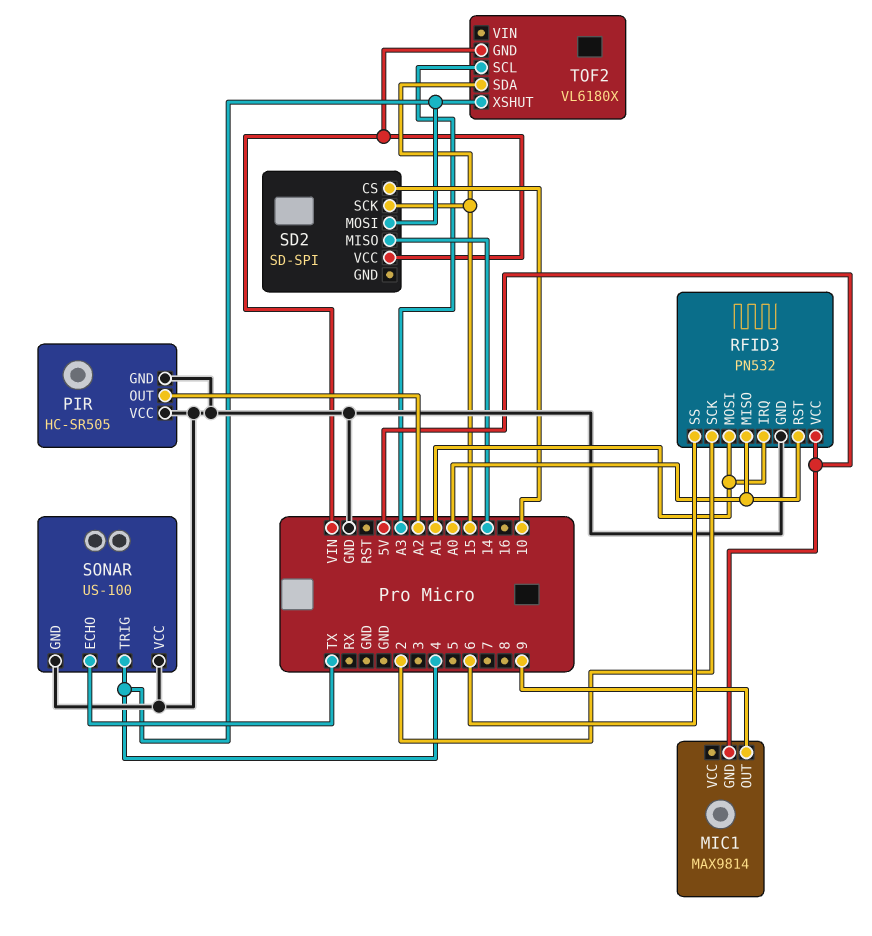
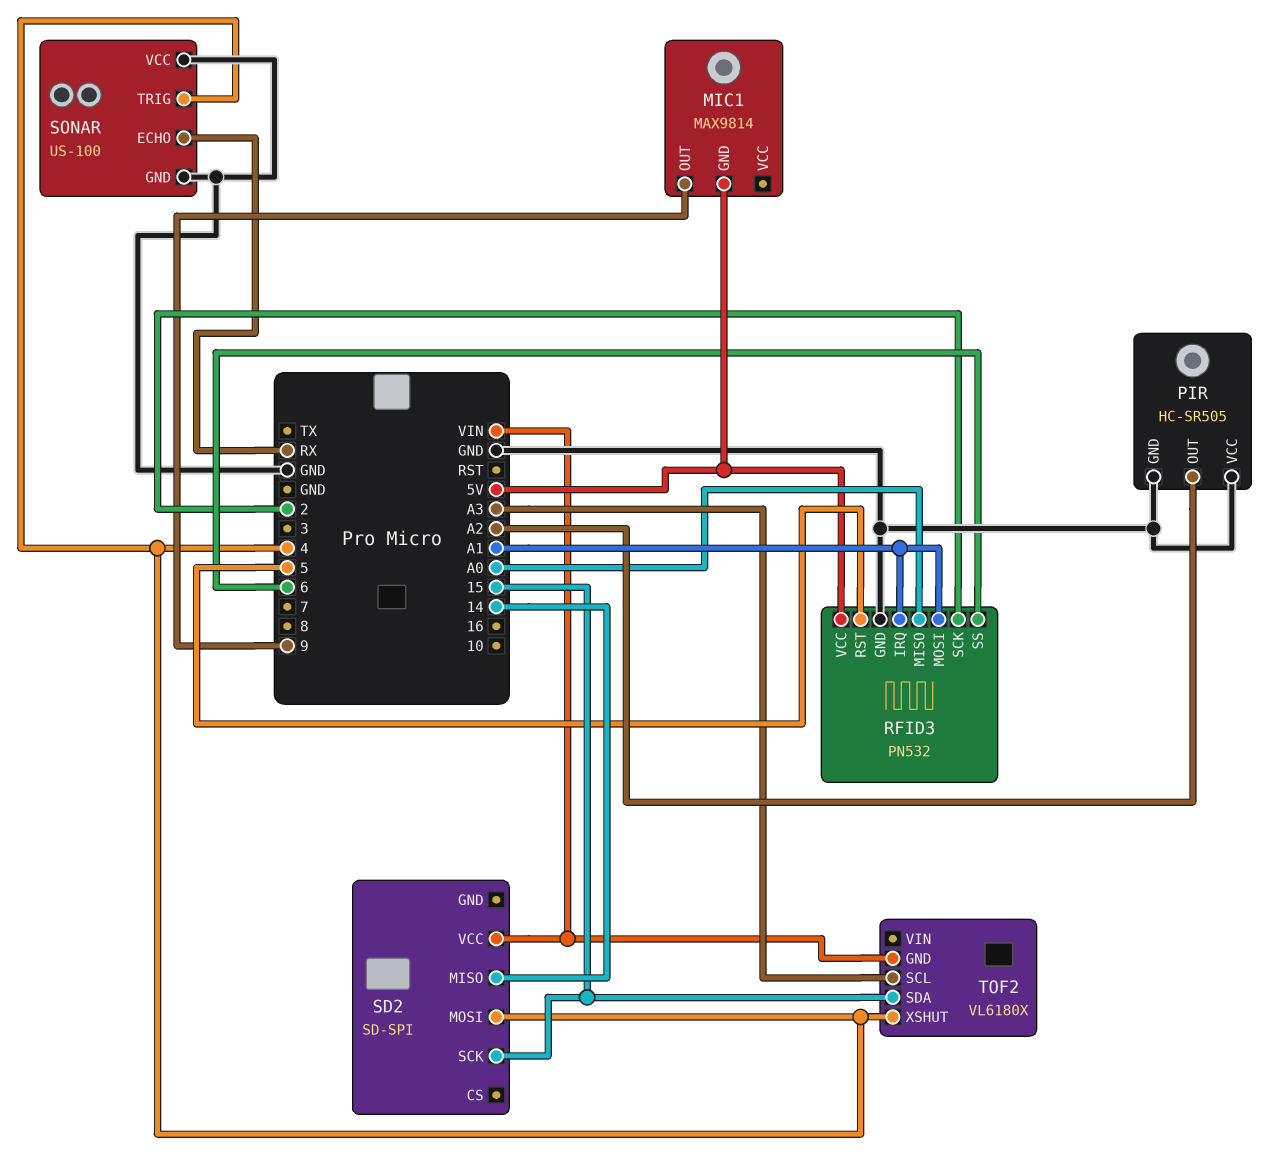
RFID3 pin RST: A0 -> 5
SD2 pin CS: 10 -> none
SONAR pin ECHO: TX -> RX

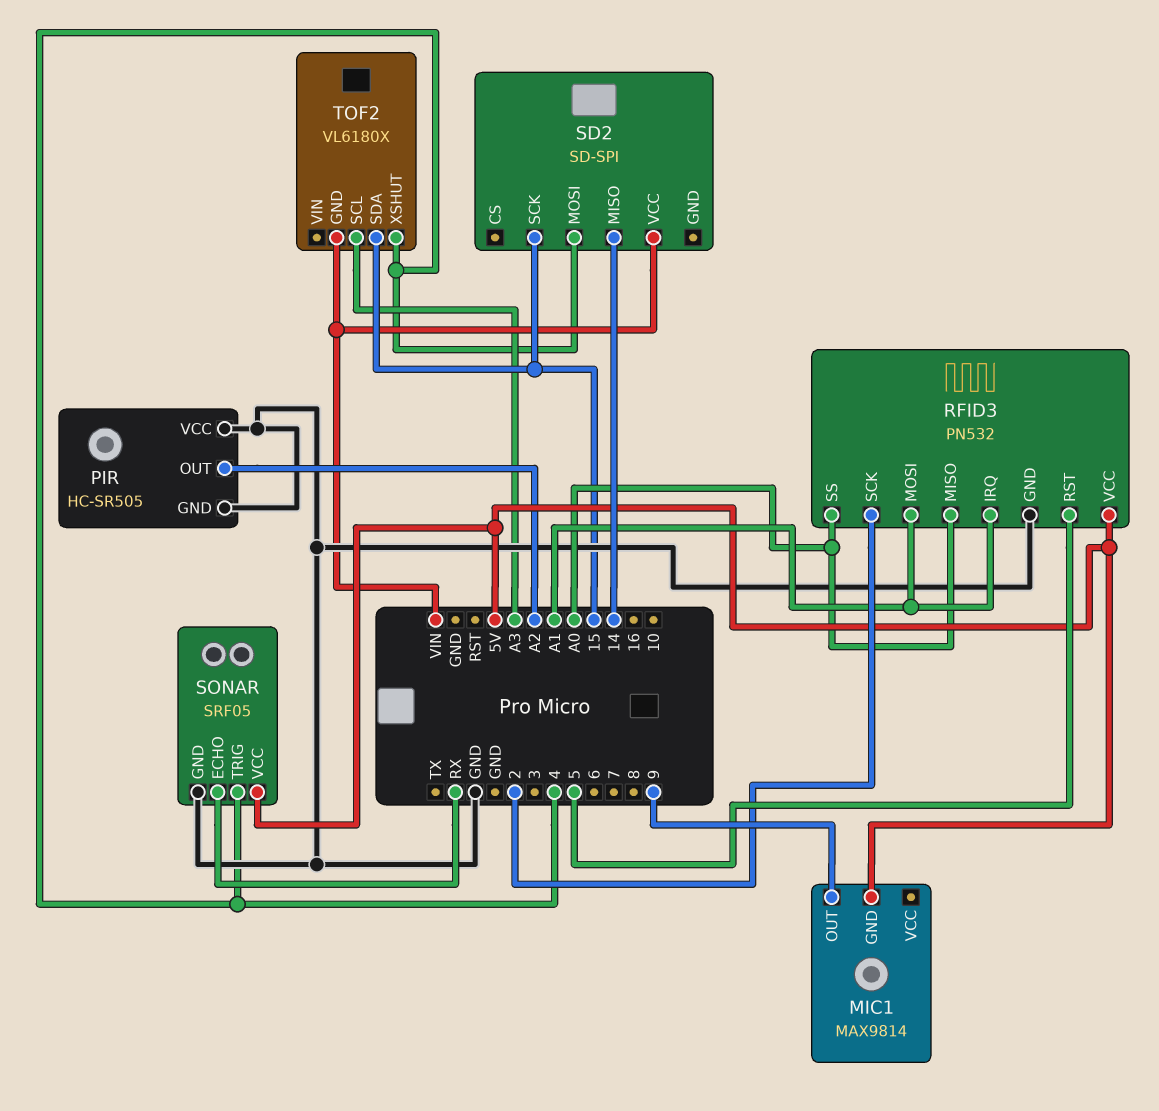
RFID3 pin SS: 6 -> A0
SONAR: US-100 -> SRF05
SONAR pin VCC: GND -> 5V

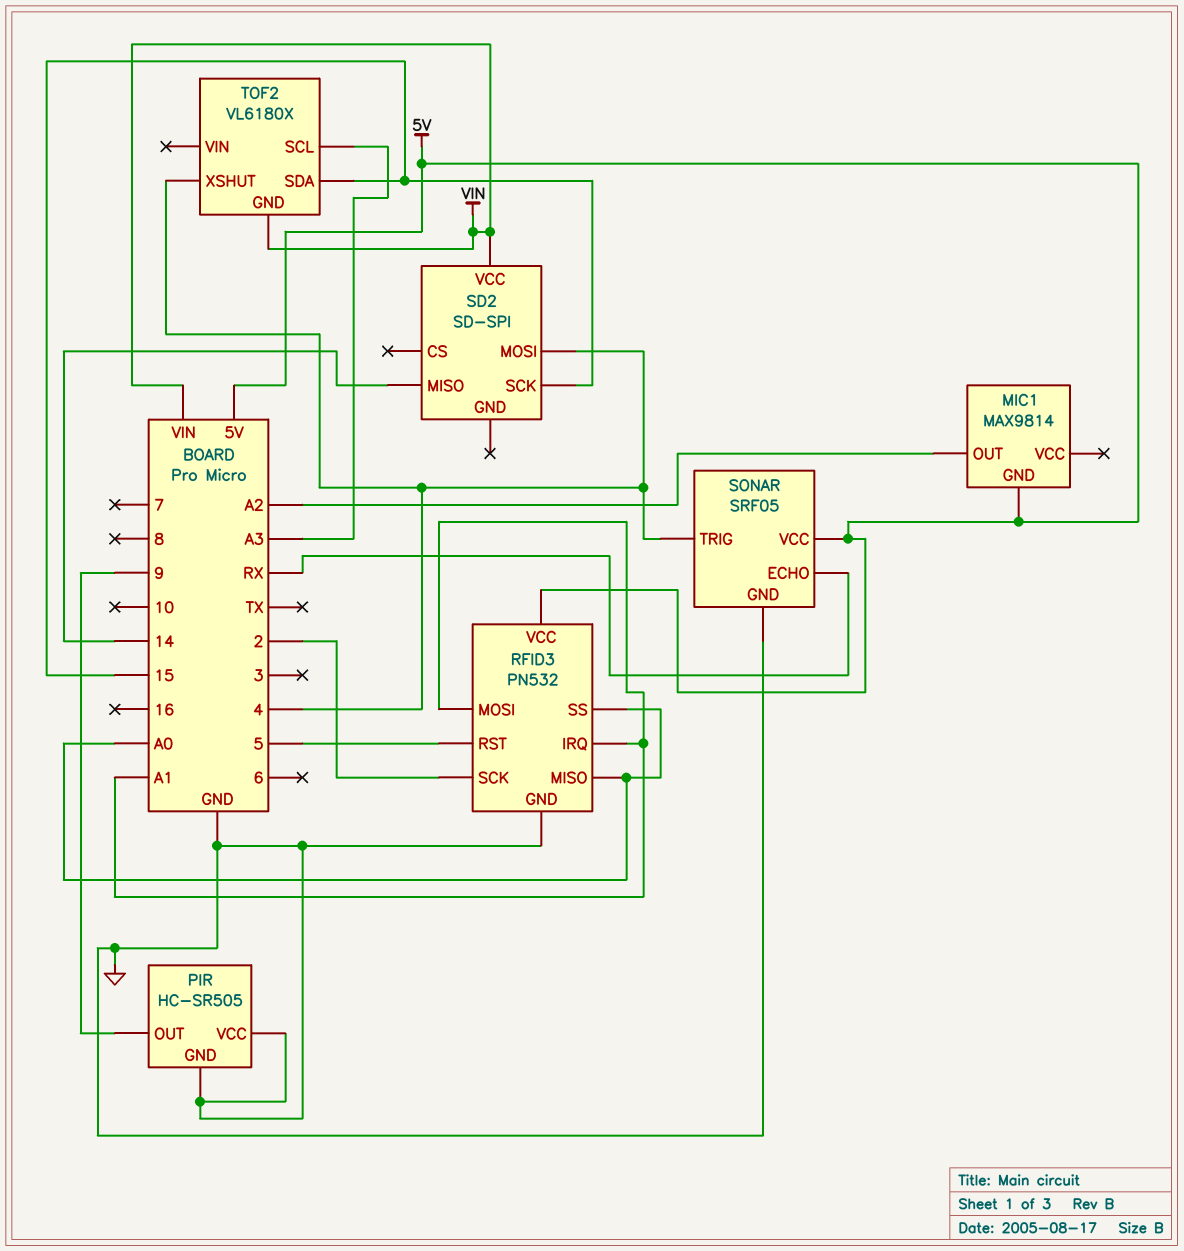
MIC1 pin OUT: 9 -> A2
PIR pin OUT: A2 -> 9

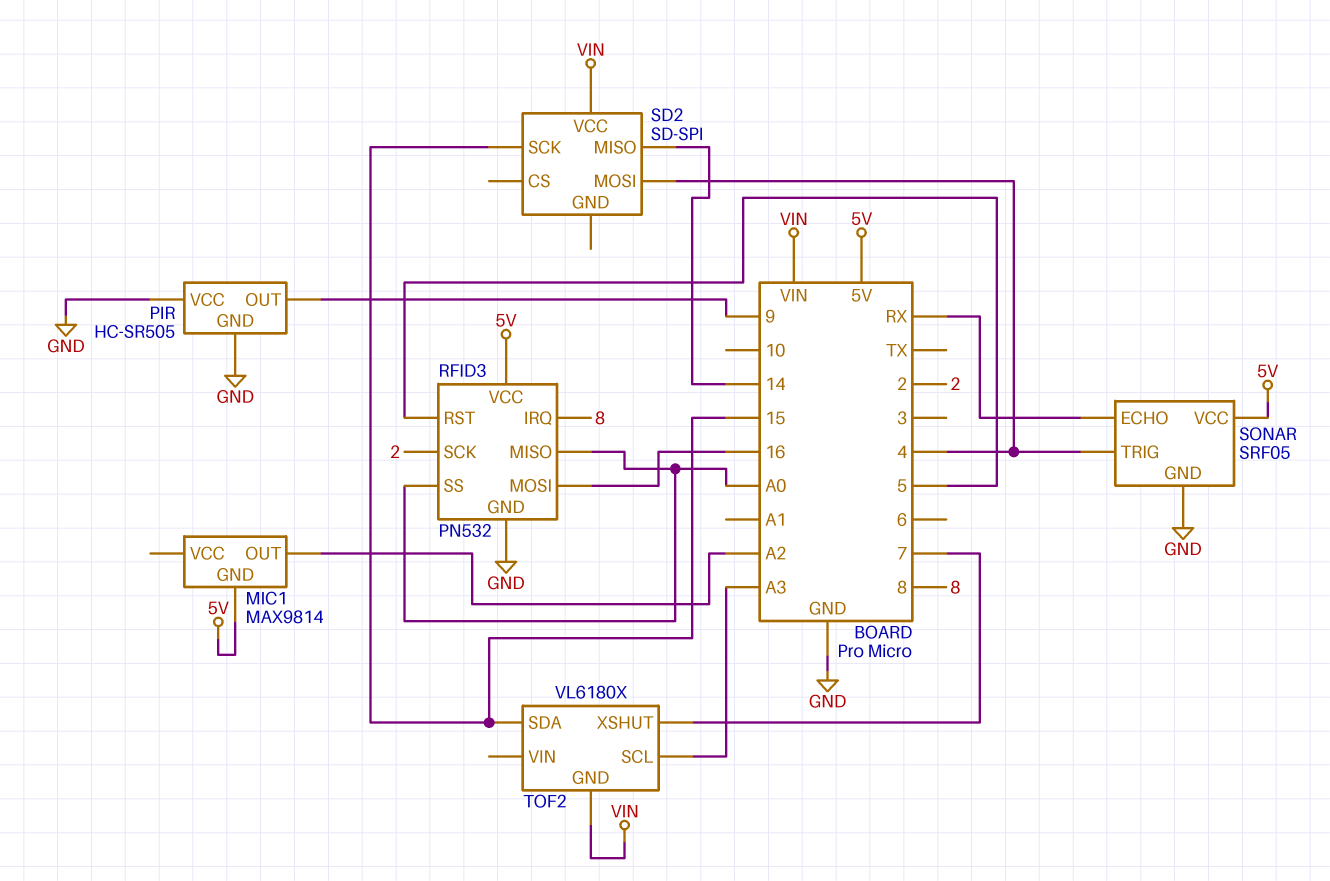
RFID3 pin IRQ: A1 -> 8
RFID3 pin MOSI: A1 -> 16
TOF2 pin XSHUT: 4 -> 7

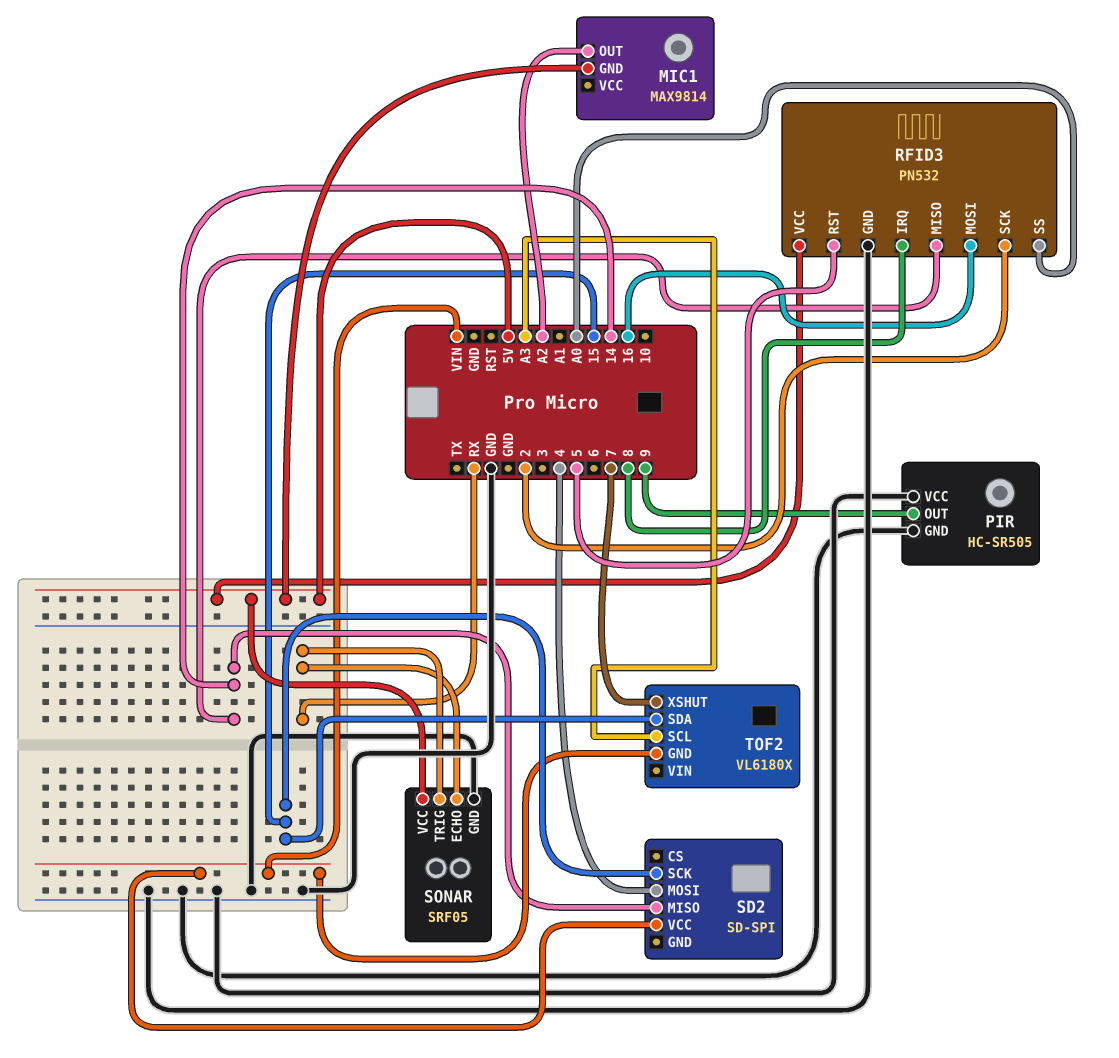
RFID3 pin MISO: A0 -> 14
SONAR pin TRIG: 4 -> RX

